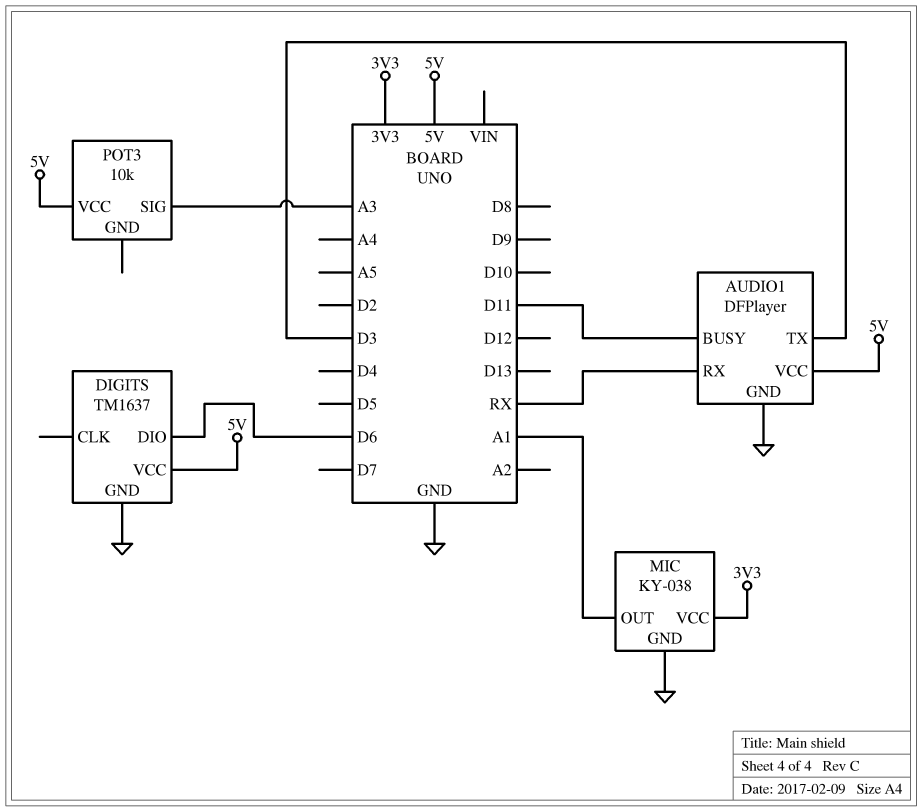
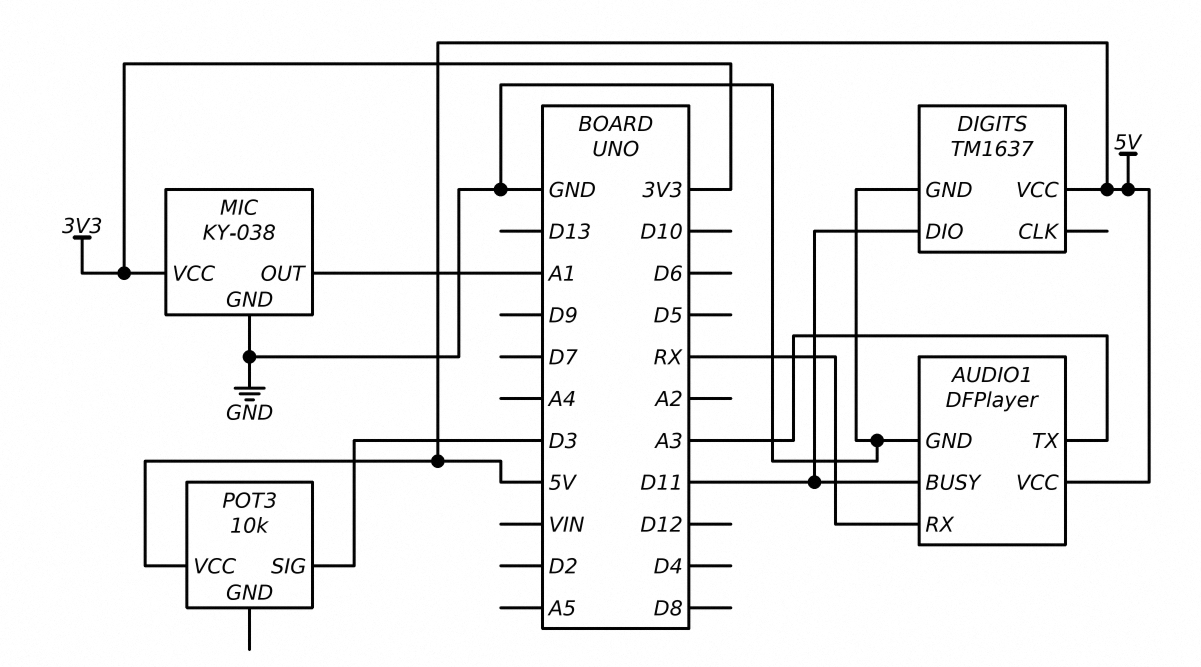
AUDIO1 pin TX: D3 -> A3
DIGITS pin DIO: D6 -> D11
POT3 pin SIG: A3 -> D3

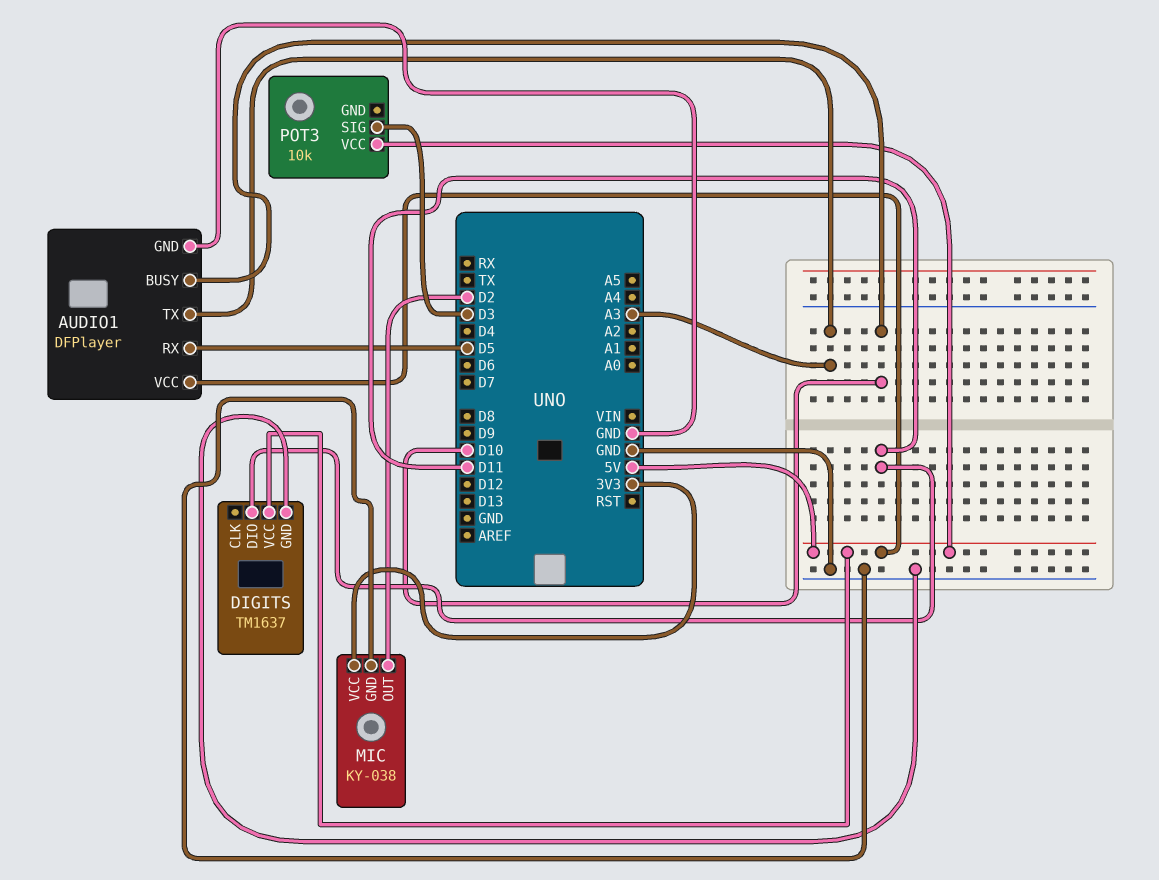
AUDIO1 pin BUSY: D11 -> D10
AUDIO1 pin RX: RX -> D5
MIC pin OUT: A1 -> D2

